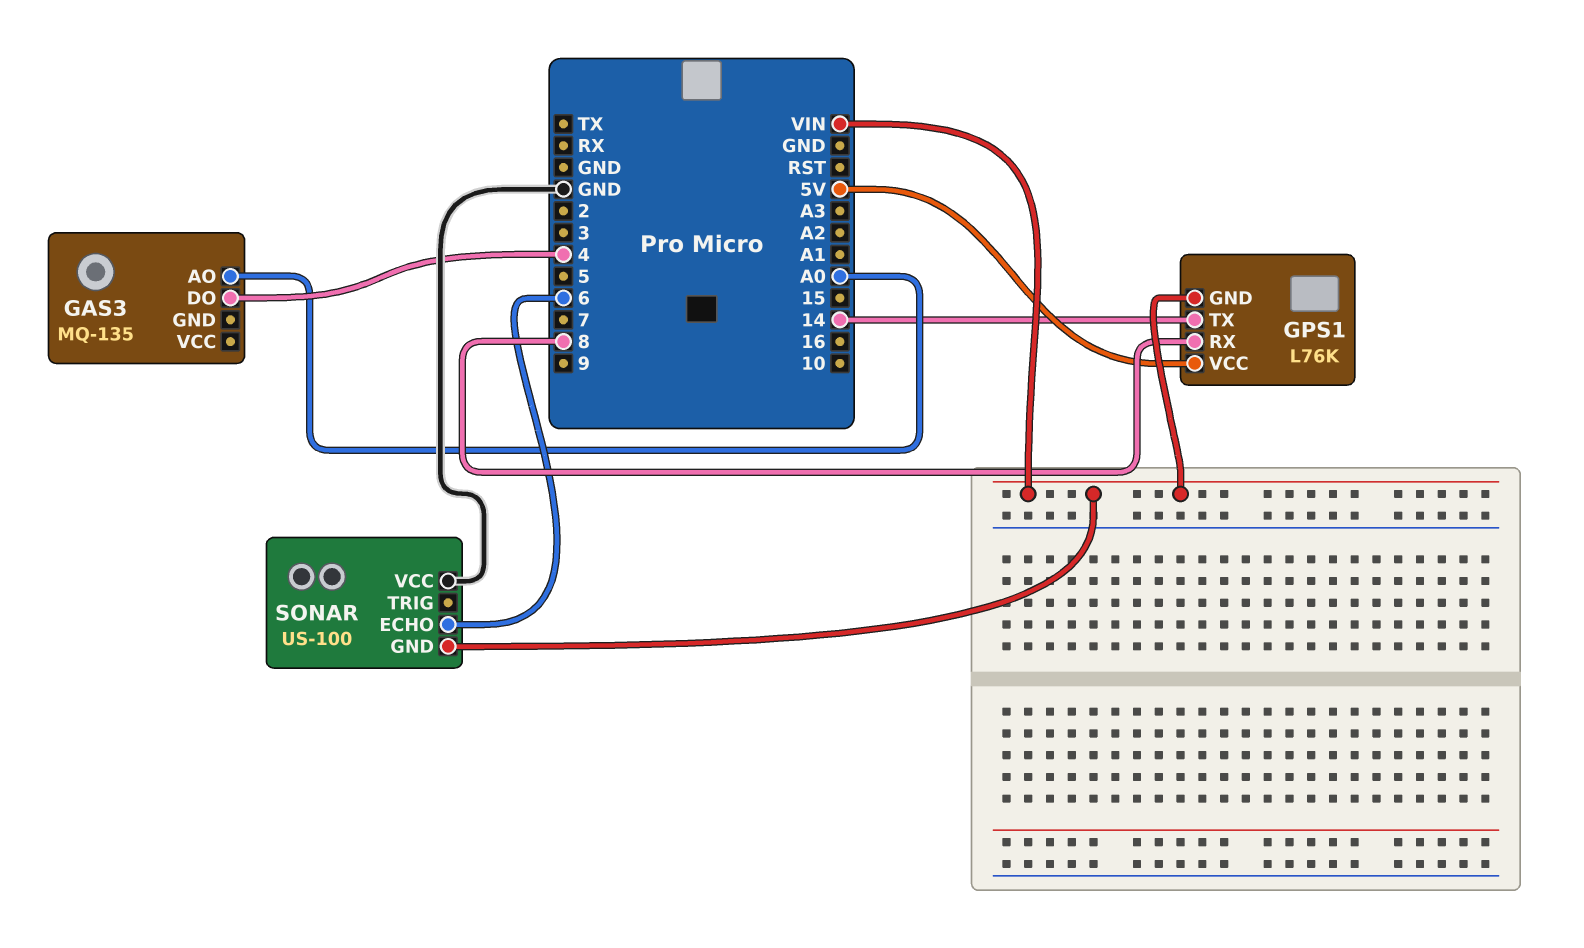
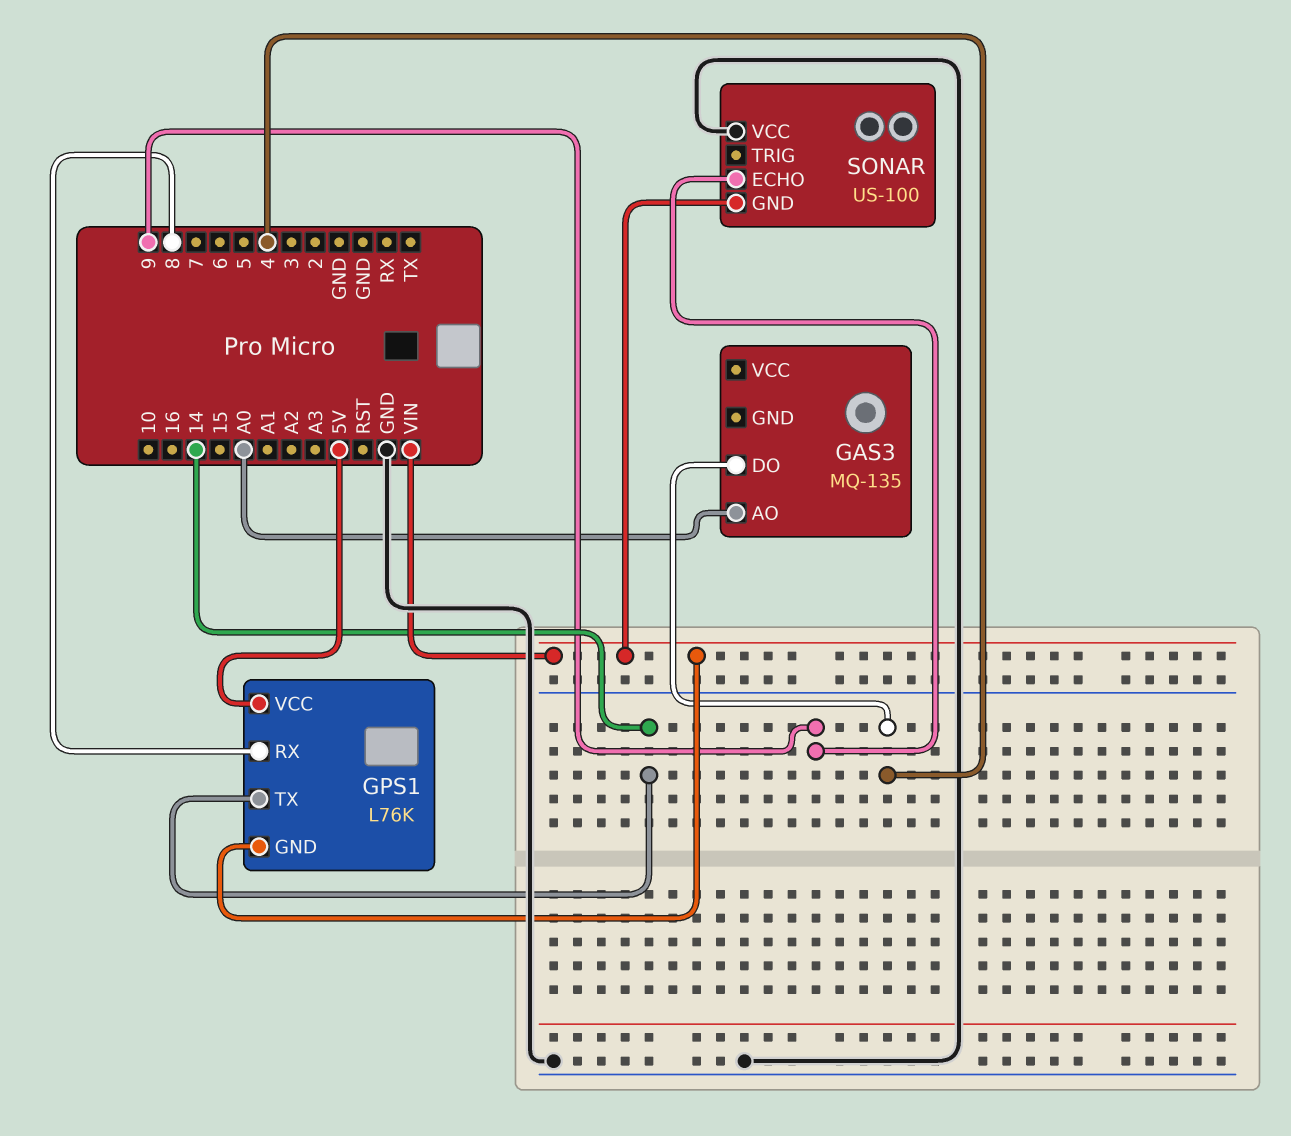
SONAR pin ECHO: 6 -> 9

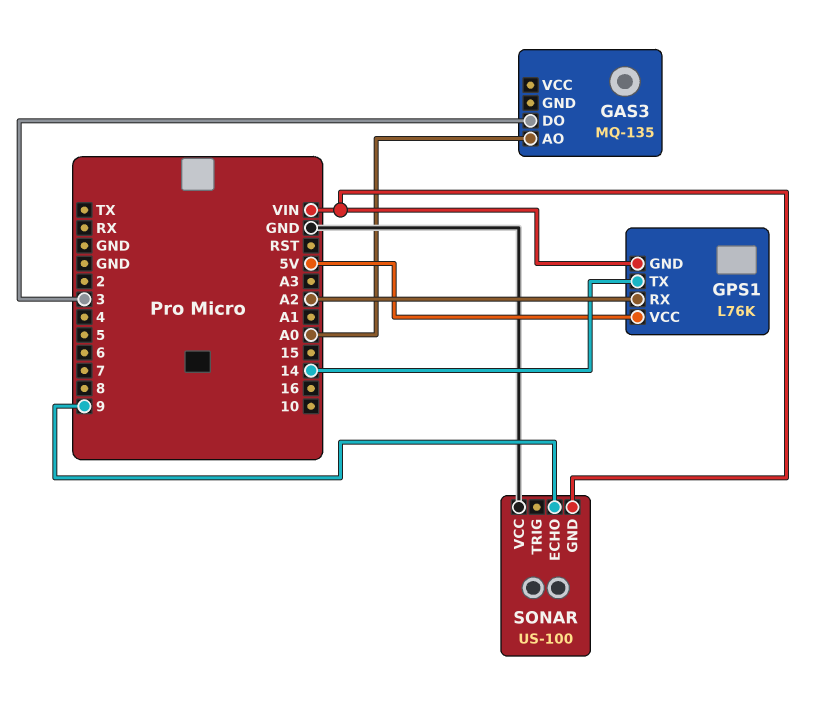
GAS3 pin DO: 4 -> 3
GPS1 pin RX: 8 -> A2

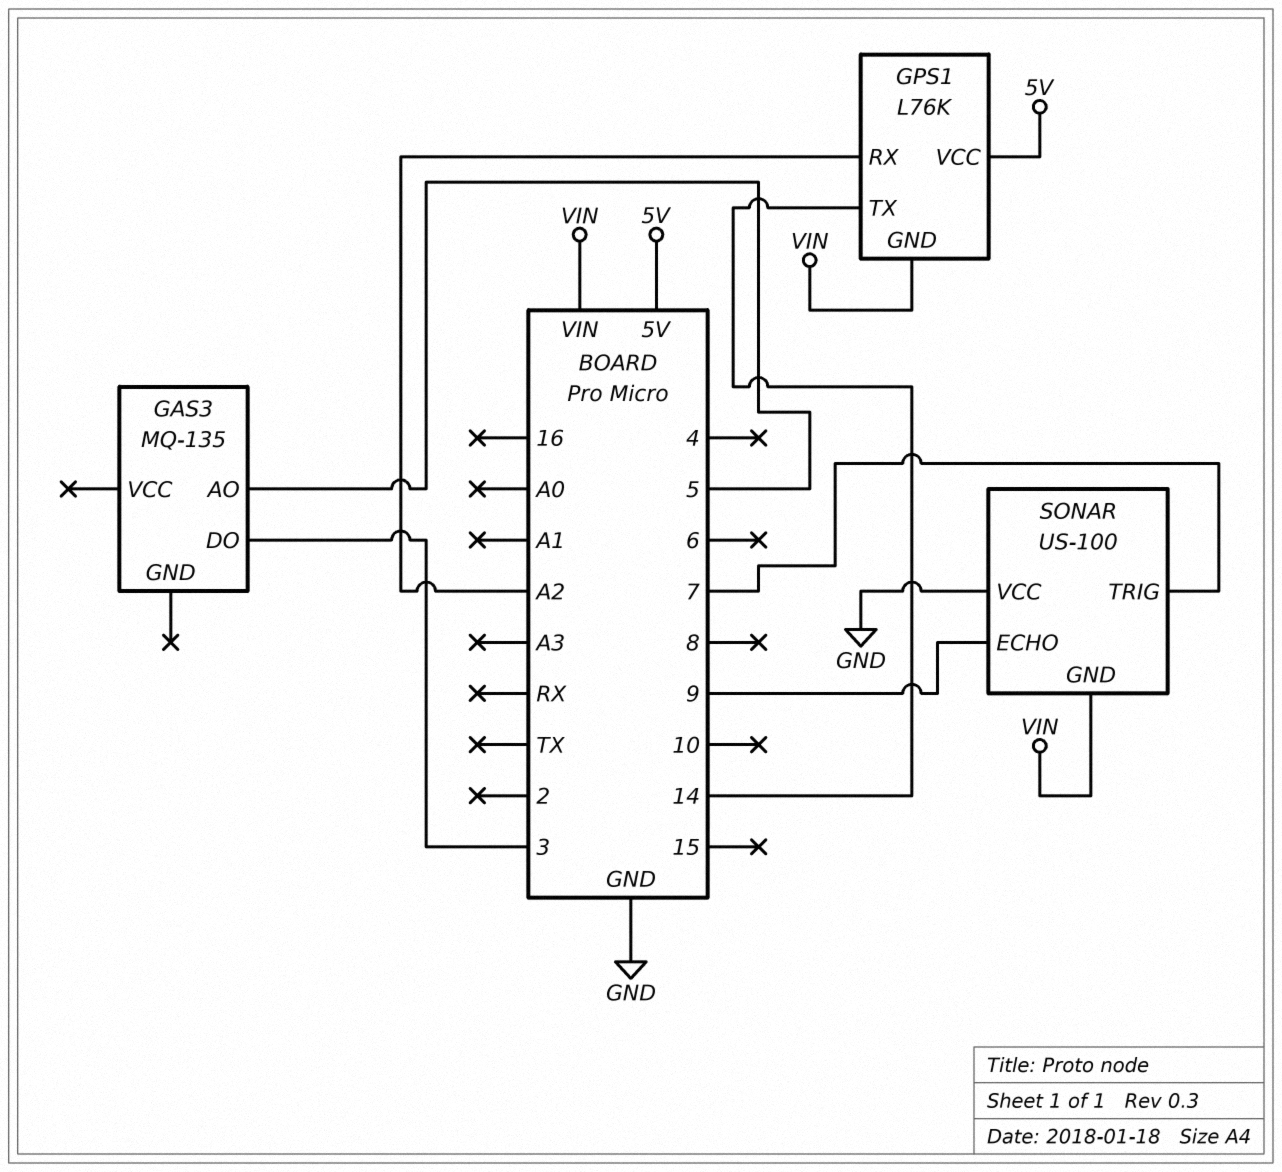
GAS3 pin AO: A0 -> 5
SONAR pin TRIG: none -> 7

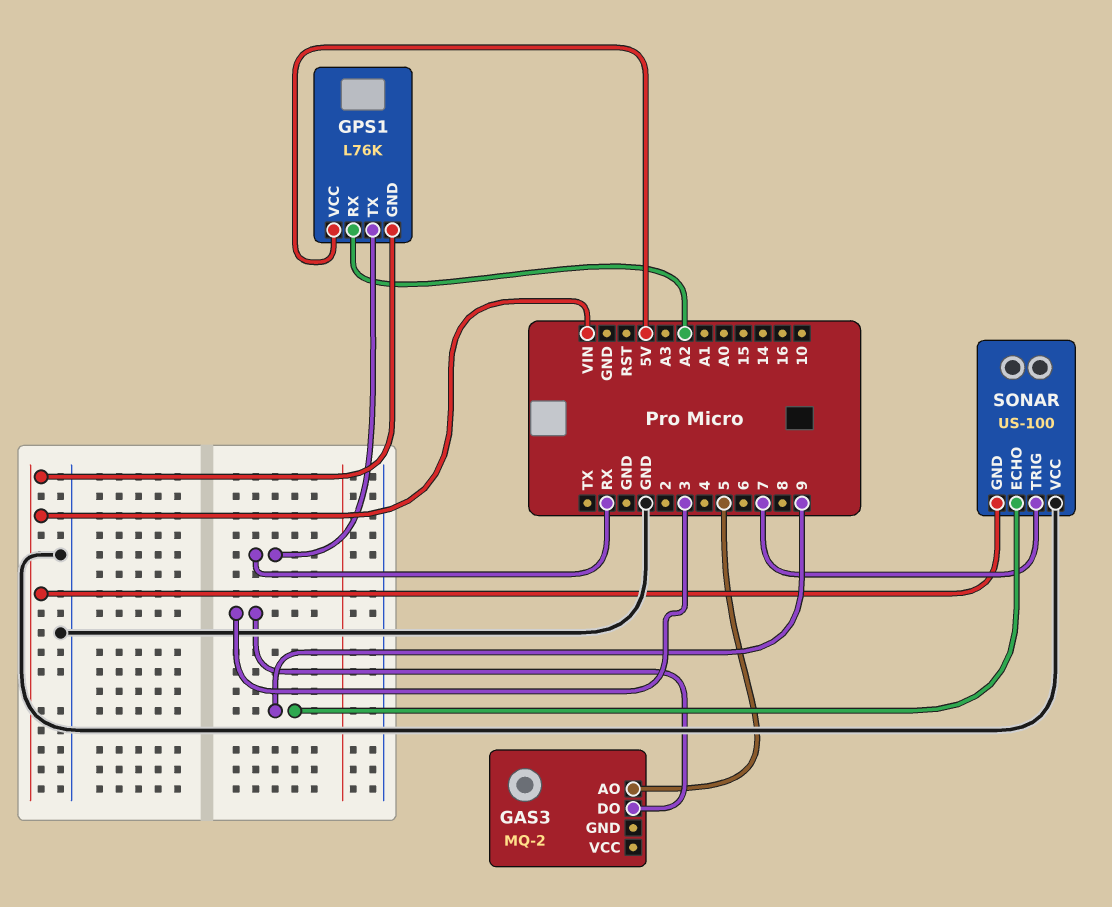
GAS3: MQ-135 -> MQ-2
GPS1 pin TX: 14 -> RX

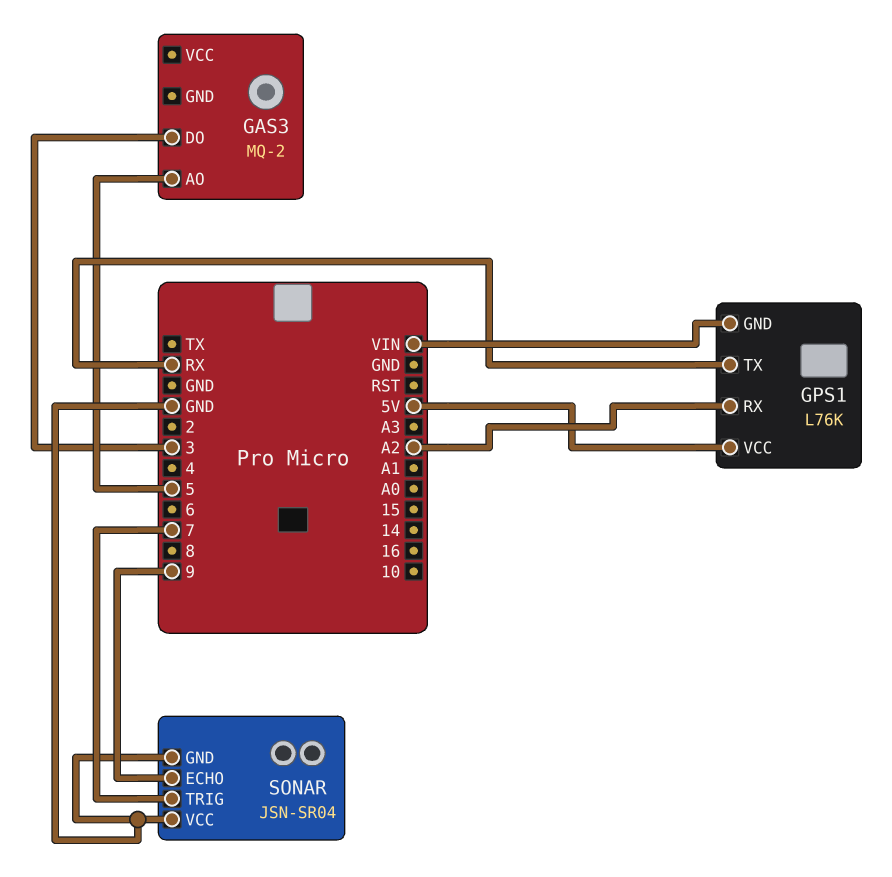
SONAR: US-100 -> JSN-SR04
SONAR pin GND: VIN -> GND

